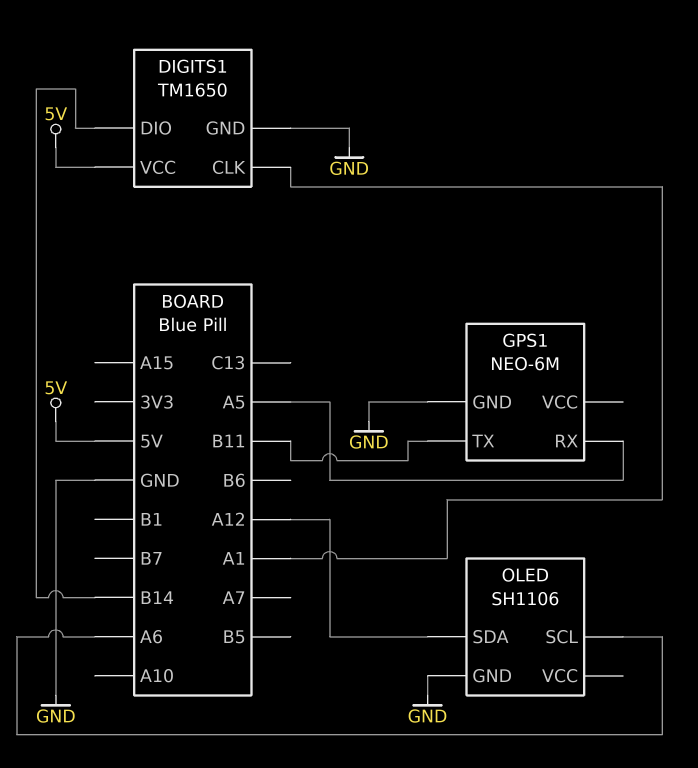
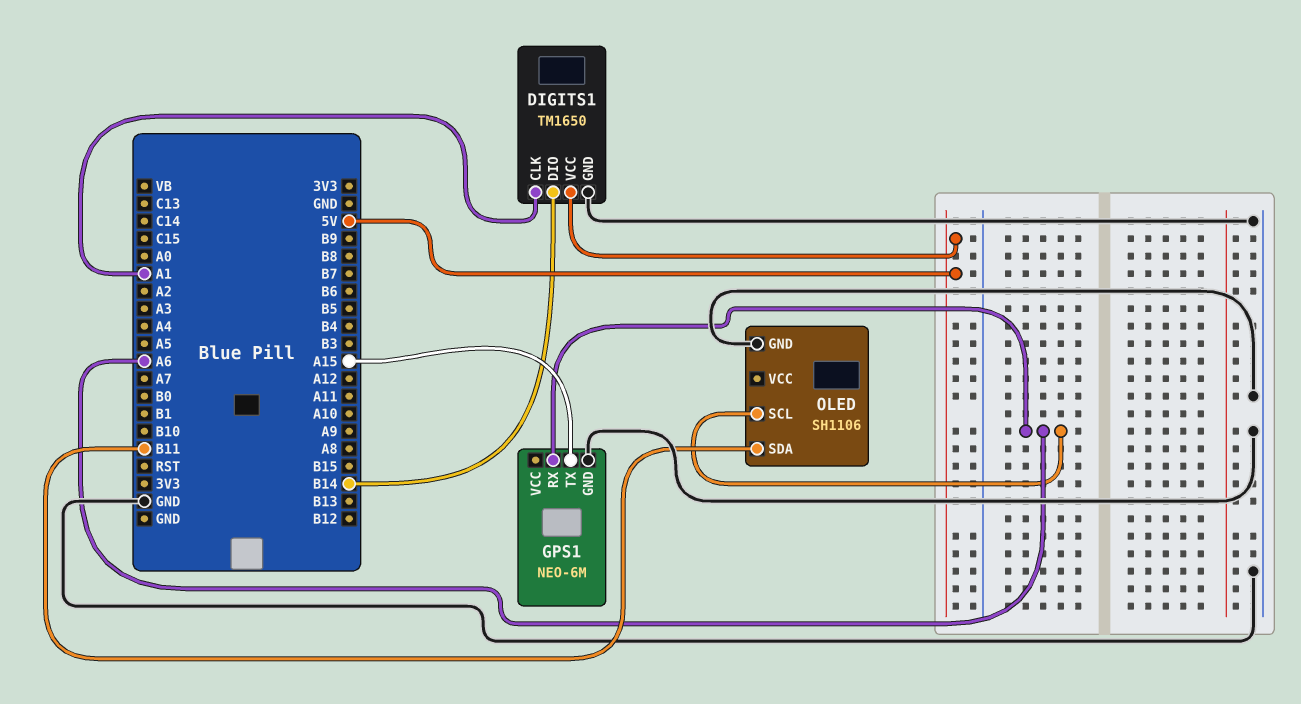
GPS1 pin RX: A5 -> A6
GPS1 pin TX: B11 -> A15
OLED pin SDA: A12 -> B11

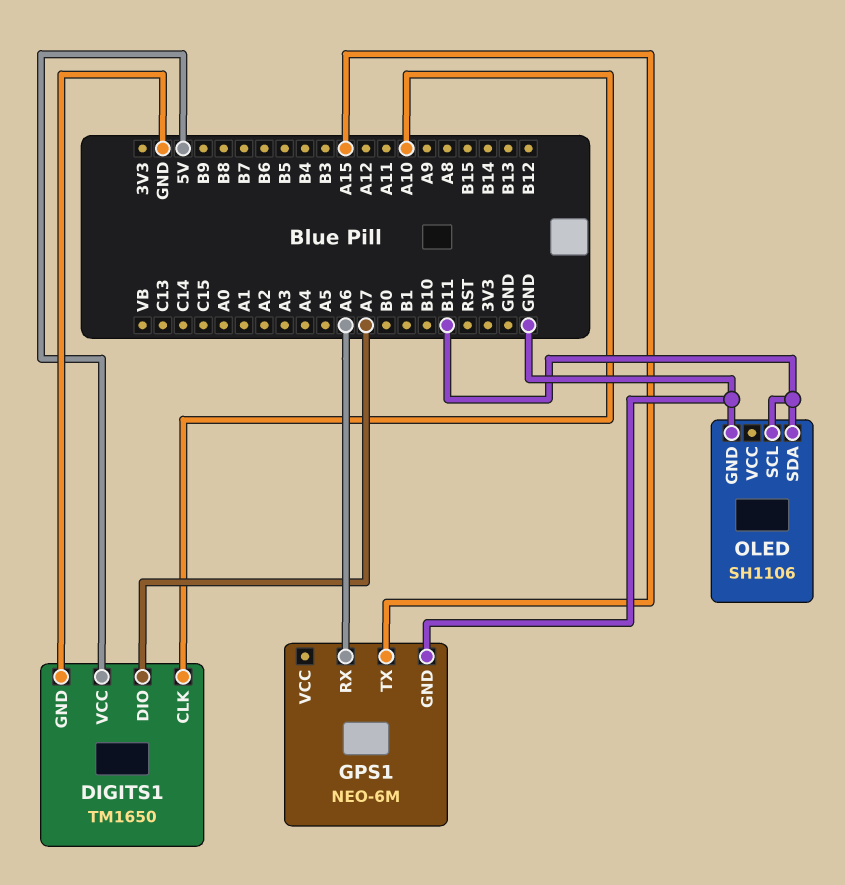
DIGITS1 pin CLK: A1 -> A10
DIGITS1 pin DIO: B14 -> A7
OLED pin SCL: A6 -> B11

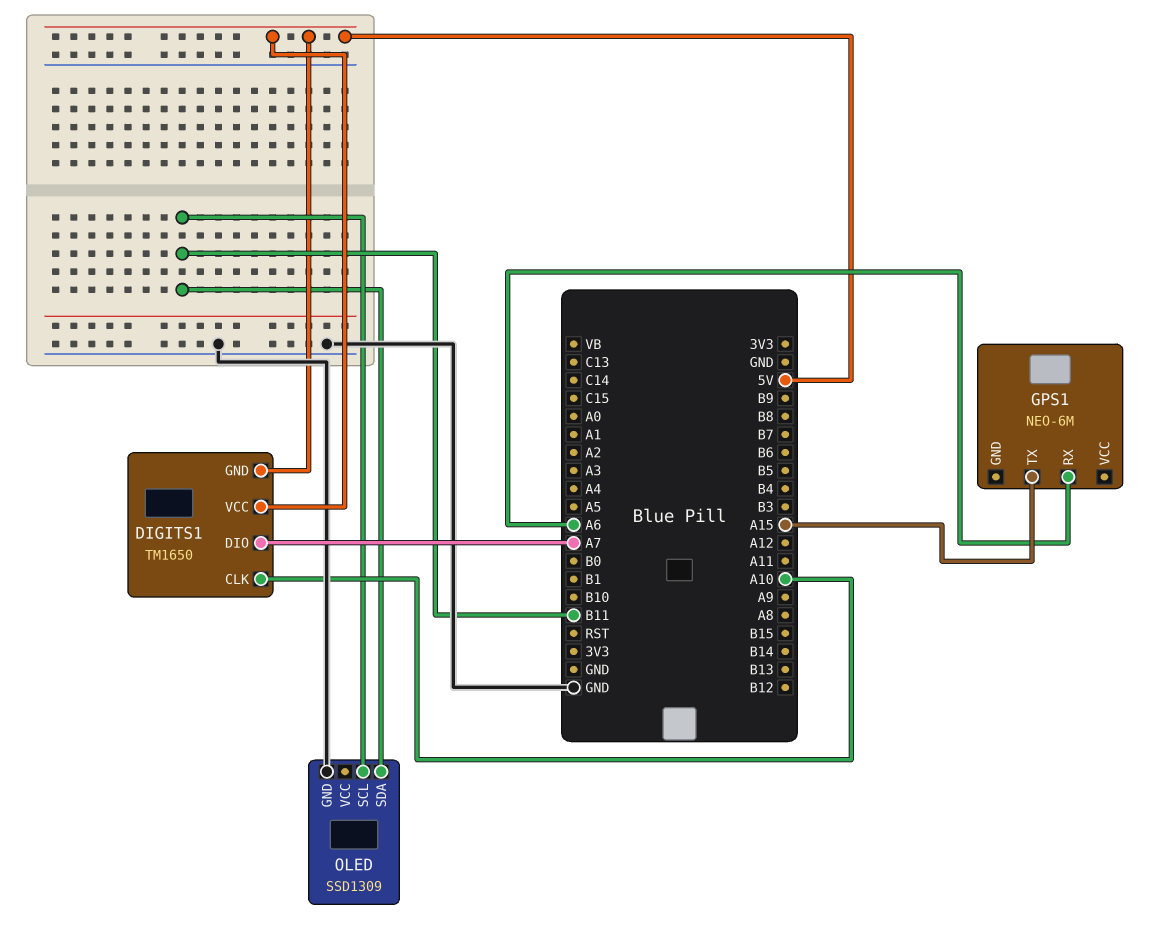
DIGITS1 pin GND: GND -> 5V
GPS1 pin GND: GND -> none
OLED: SH1106 -> SSD1309

